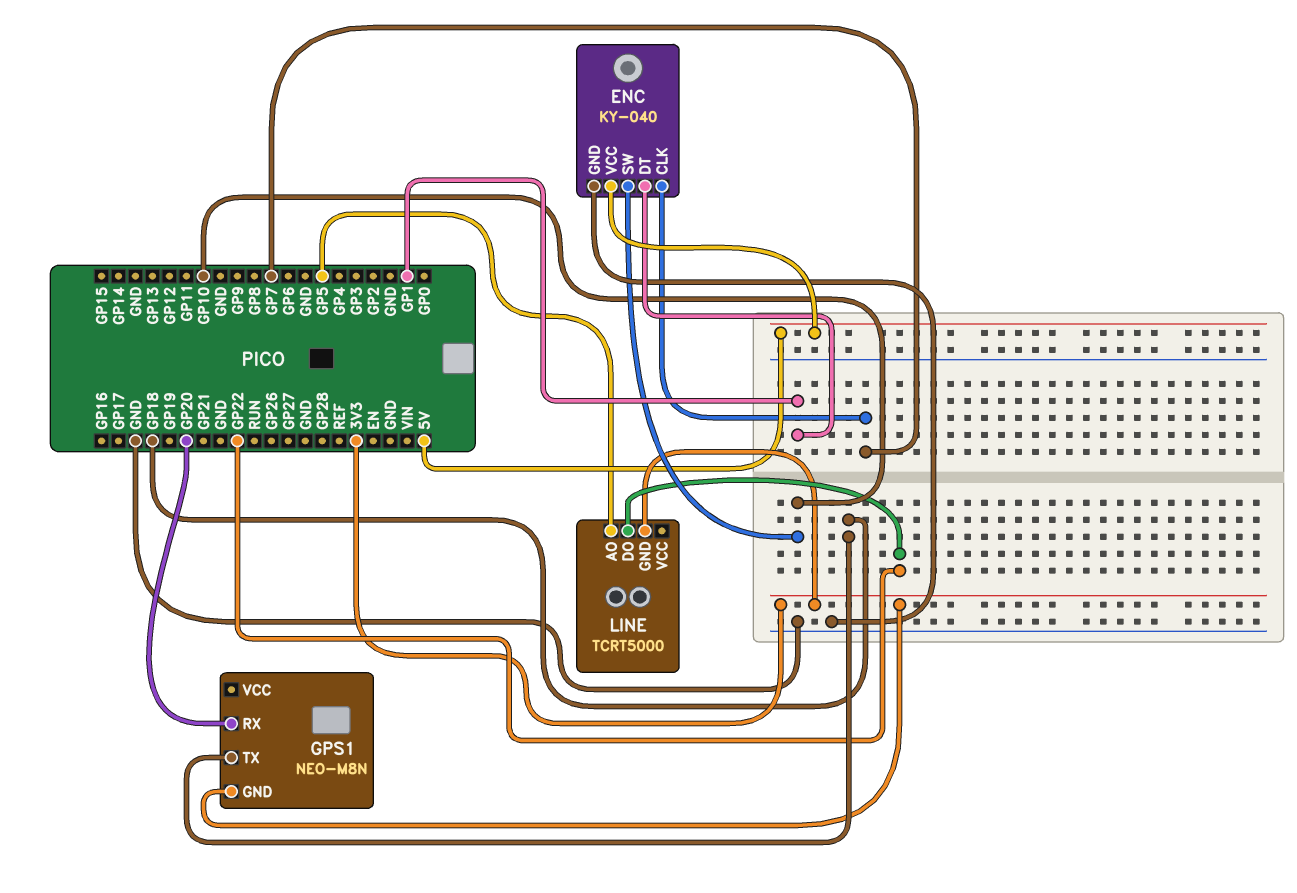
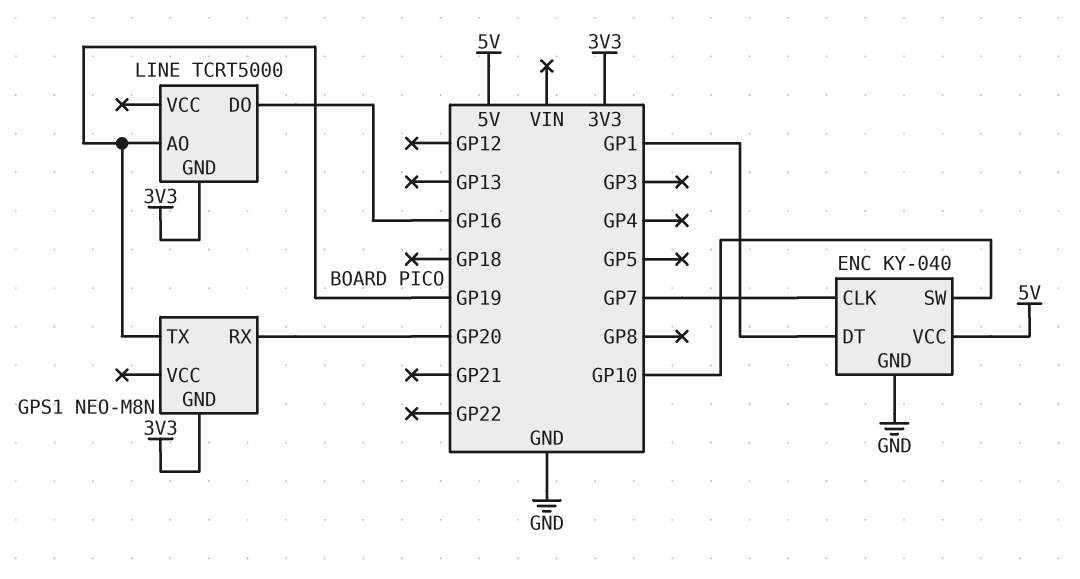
GPS1 pin TX: GP18 -> GP19
LINE pin AO: GP5 -> GP19
LINE pin DO: GP22 -> GP16

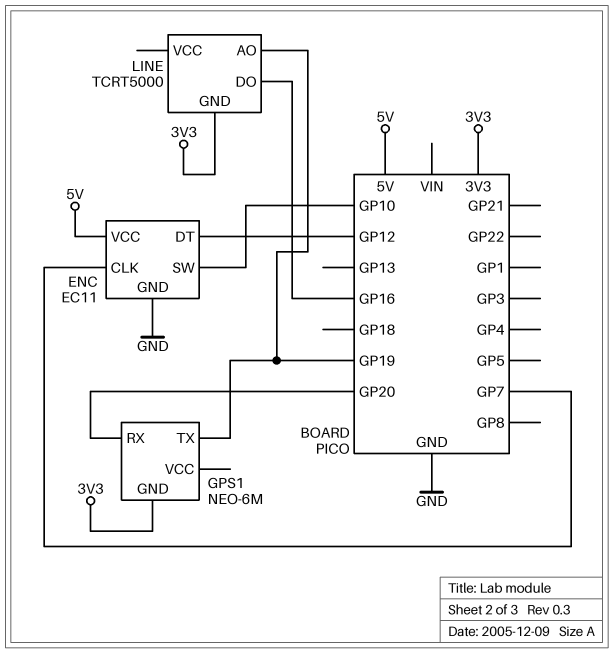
ENC: KY-040 -> EC11
ENC pin DT: GP1 -> GP12
GPS1: NEO-M8N -> NEO-6M

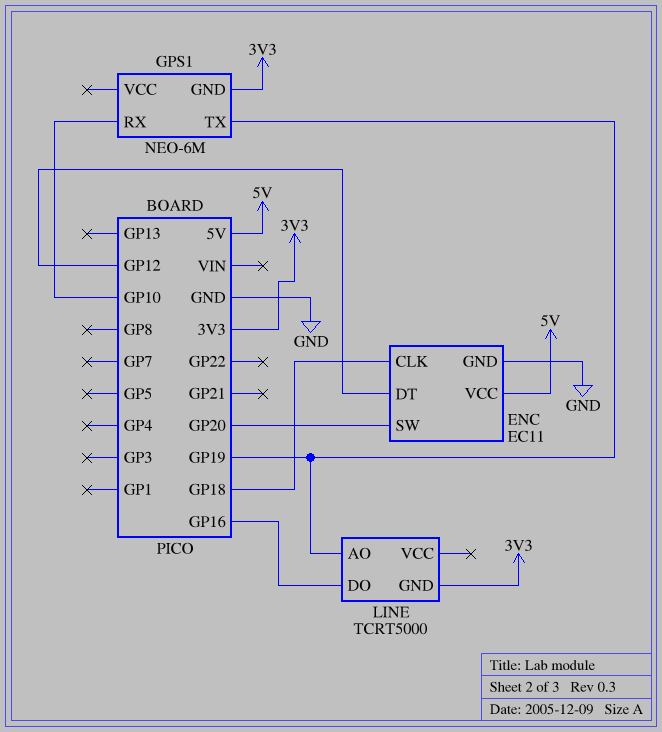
ENC pin CLK: GP7 -> GP18
ENC pin SW: GP10 -> GP20
GPS1 pin RX: GP20 -> GP10

